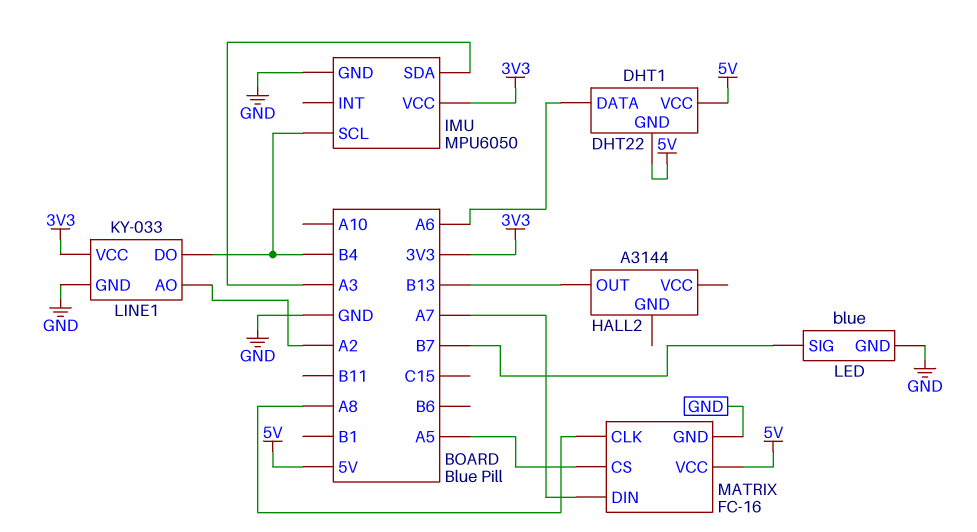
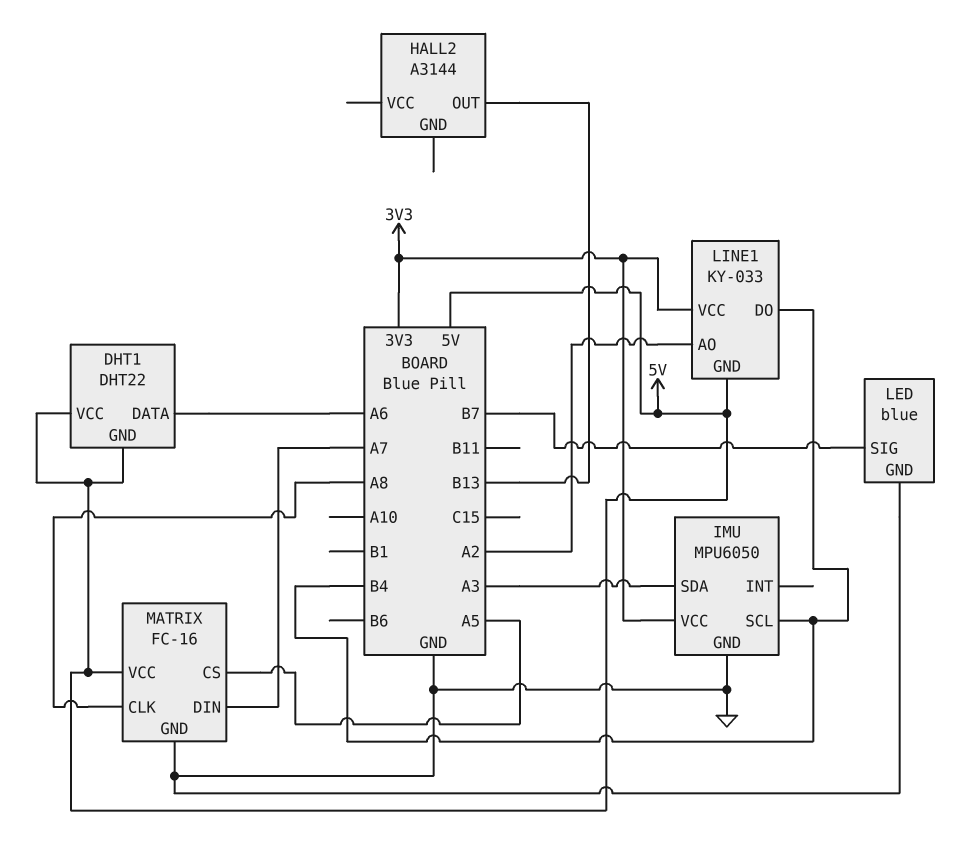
LINE1 pin GND: GND -> 5V

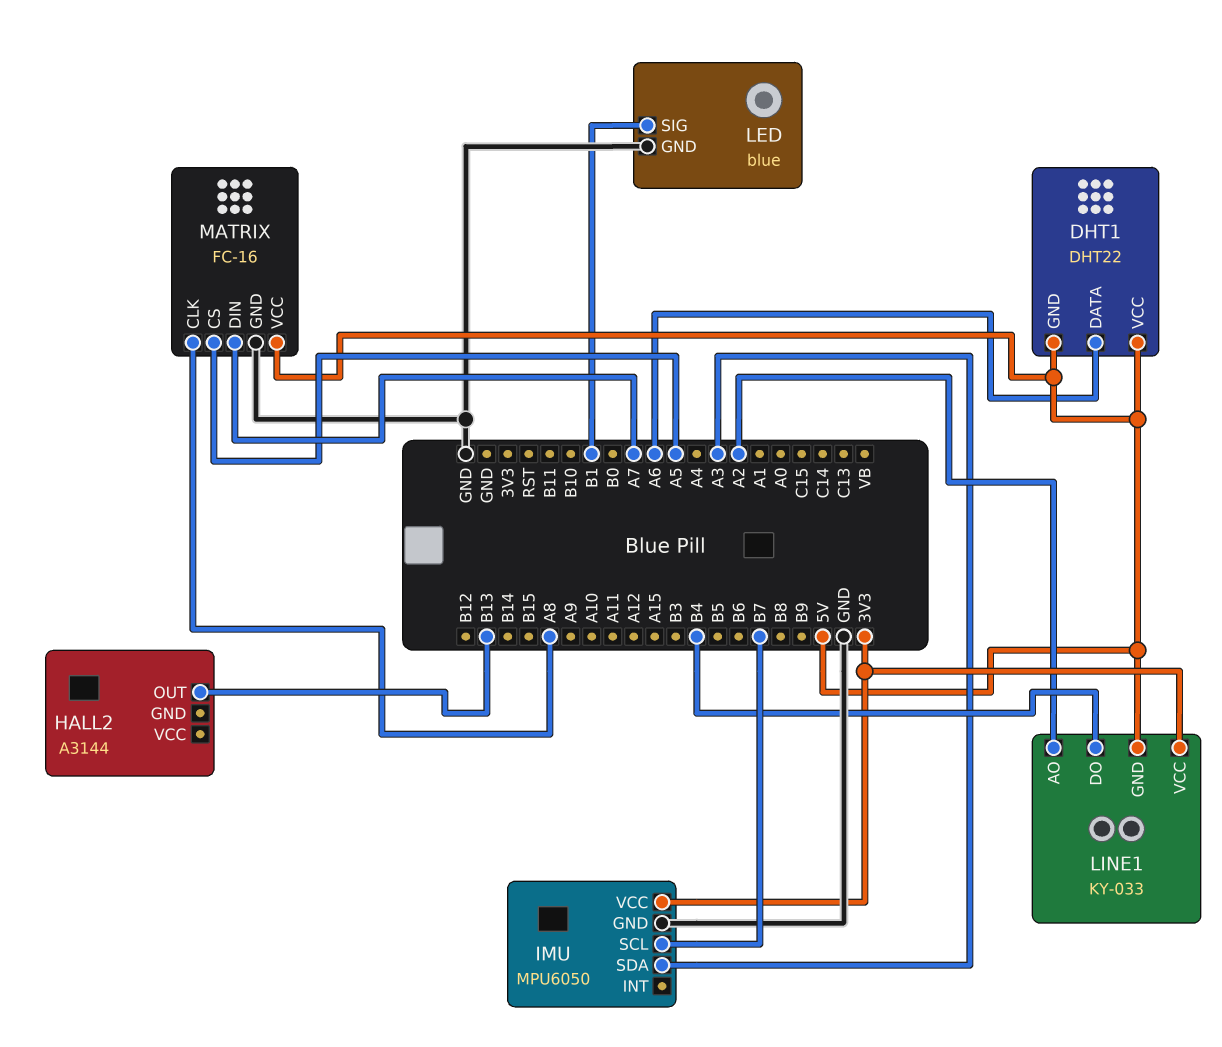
IMU pin SCL: B4 -> B7
LED pin SIG: B7 -> B1

